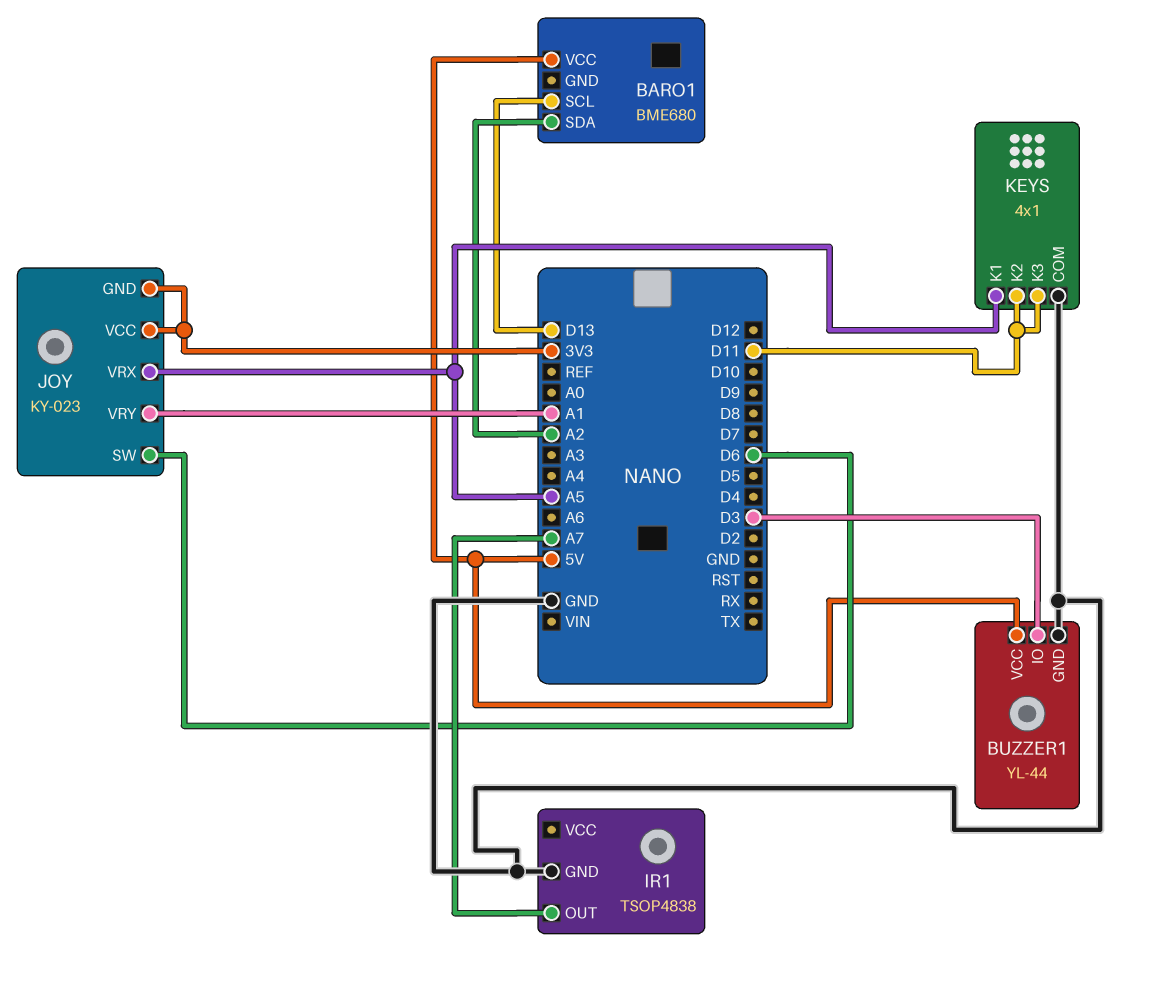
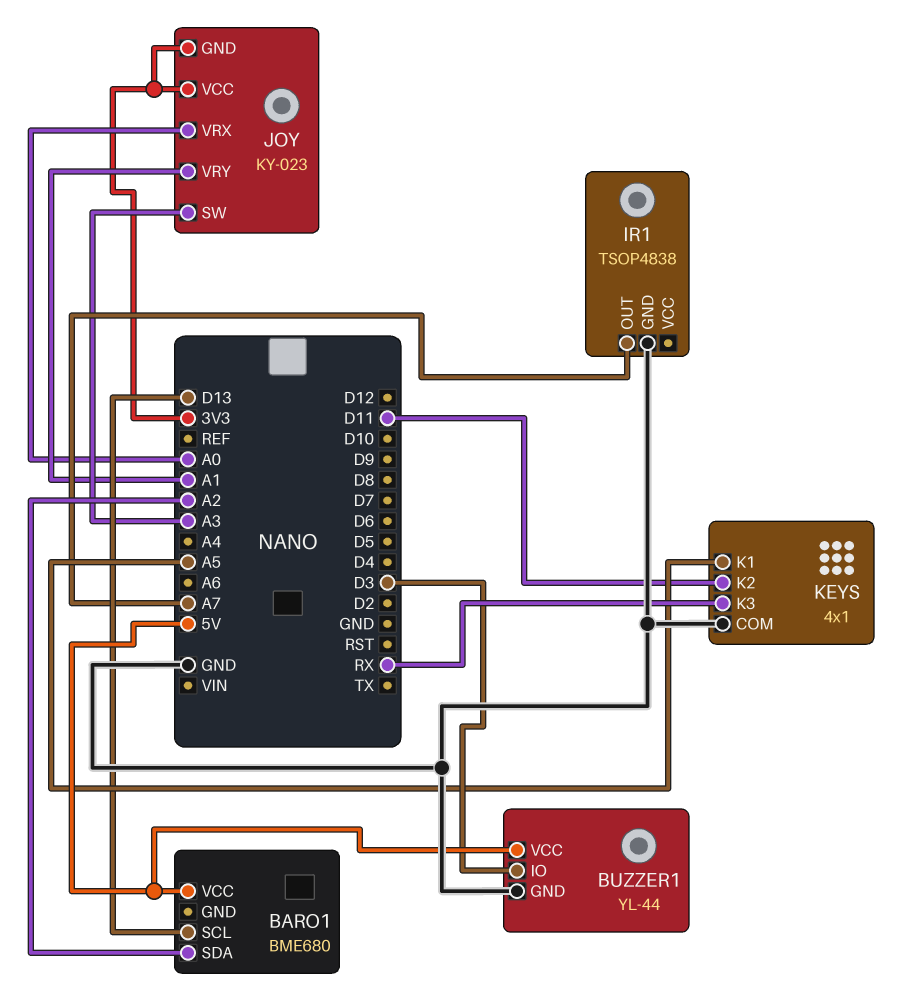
JOY pin SW: D6 -> A3
JOY pin VRX: A5 -> A0
KEYS pin K3: D11 -> RX

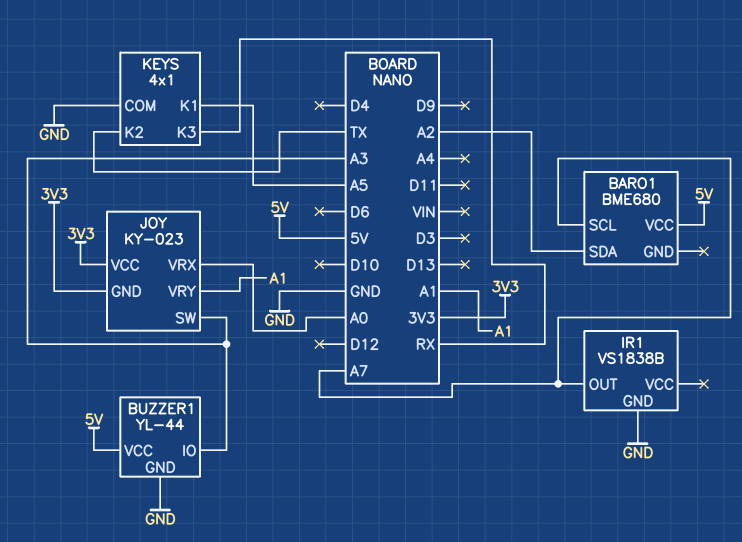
BARO1 pin SCL: D13 -> A7
BUZZER1 pin IO: D3 -> A3
IR1: TSOP4838 -> VS1838B
KEYS pin K2: D11 -> TX

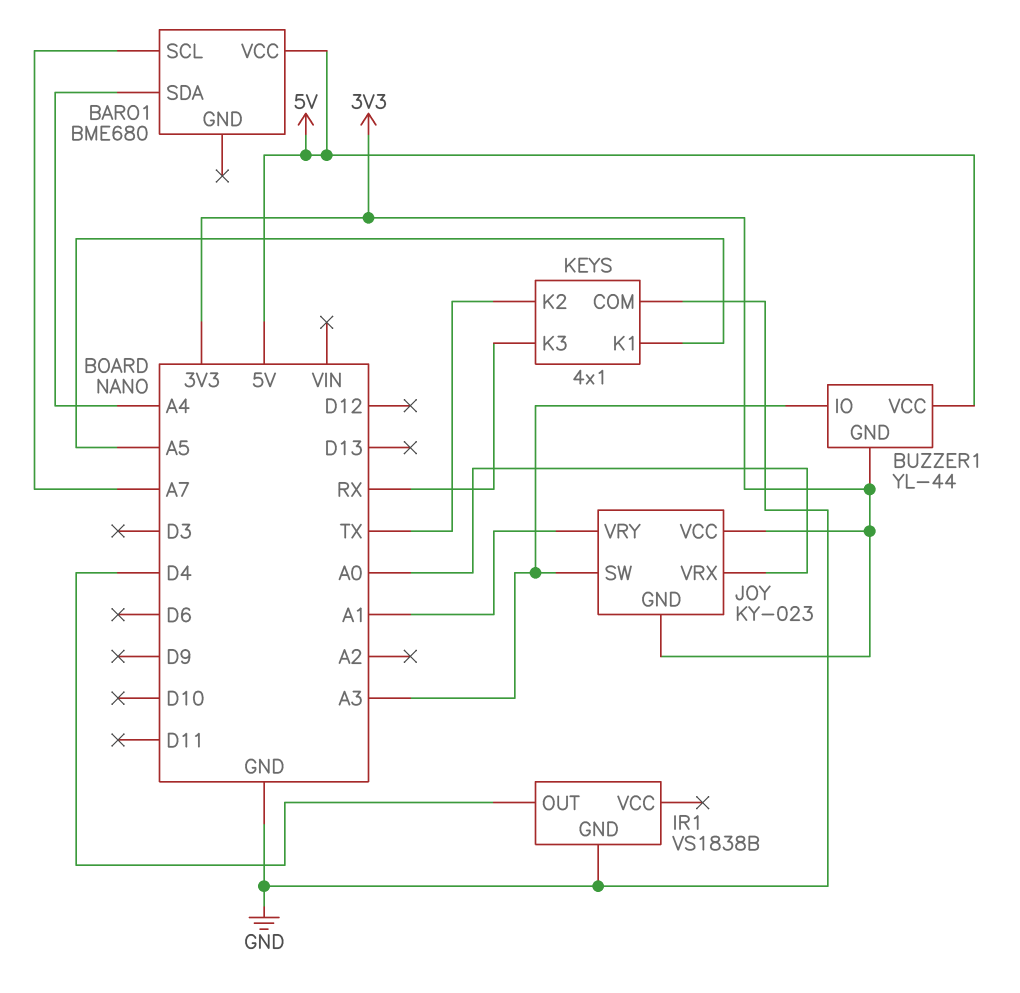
BARO1 pin SDA: A2 -> A4
BUZZER1 pin GND: GND -> 3V3
IR1 pin OUT: A7 -> D4

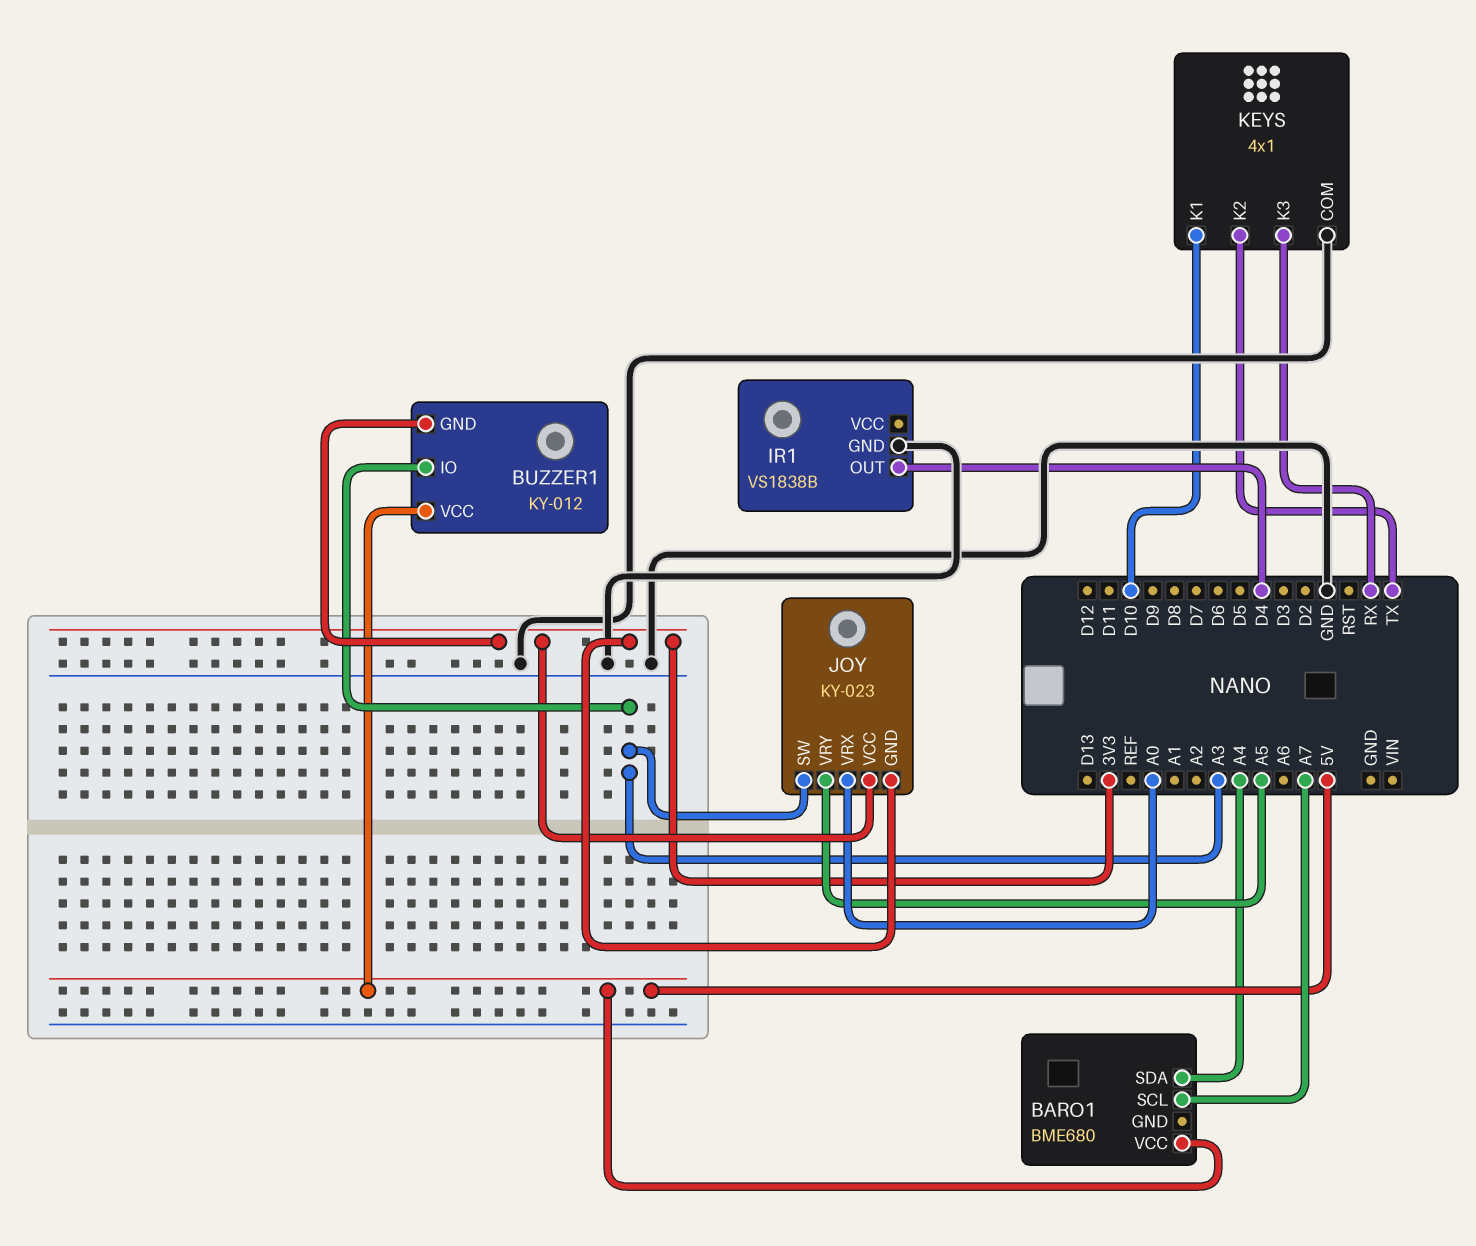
BUZZER1: YL-44 -> KY-012
JOY pin VRY: A1 -> A5
KEYS pin K1: A5 -> D10

